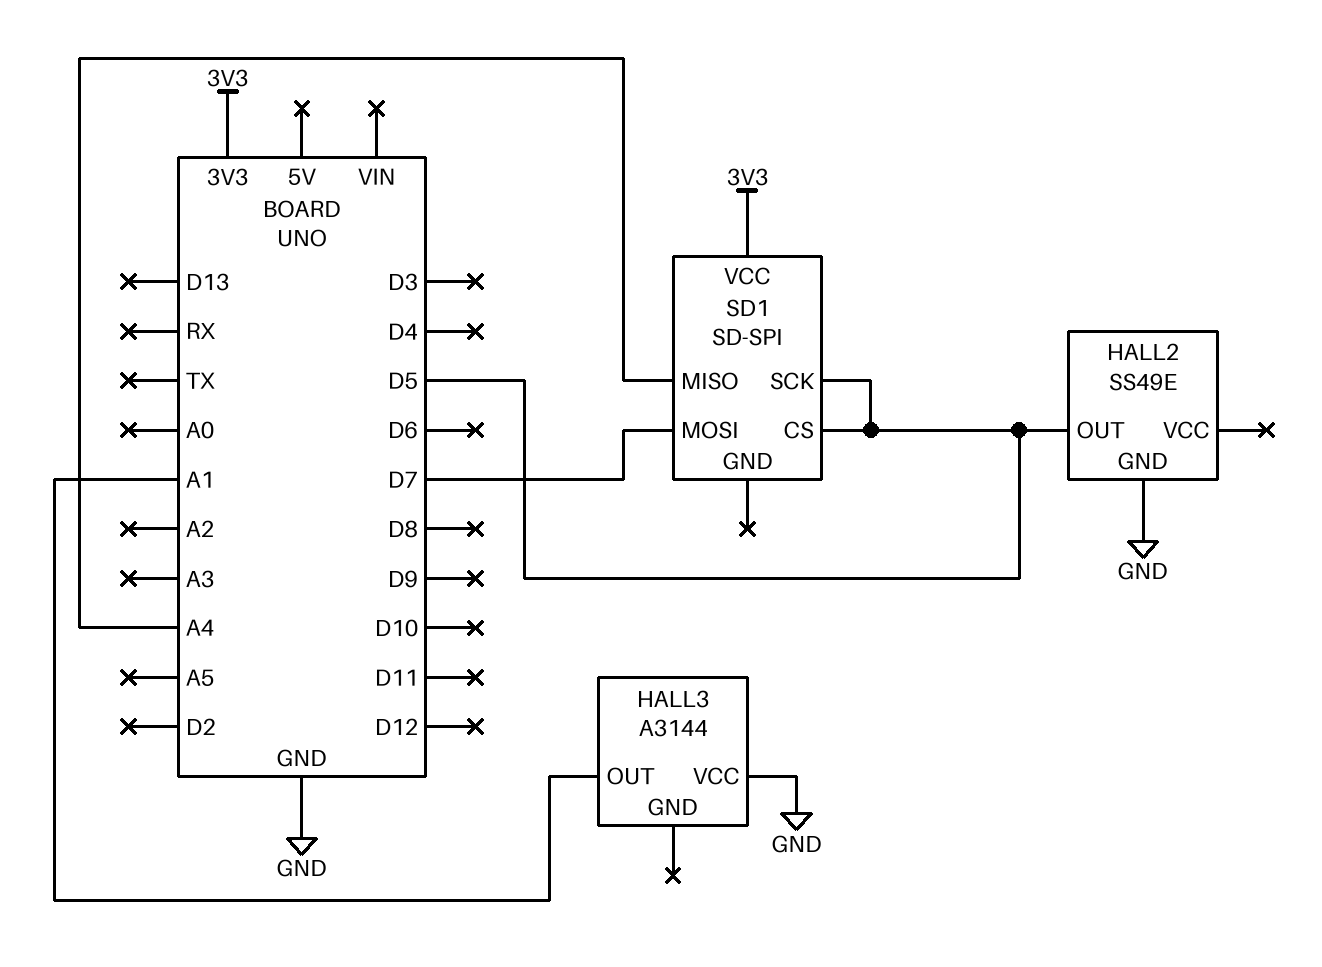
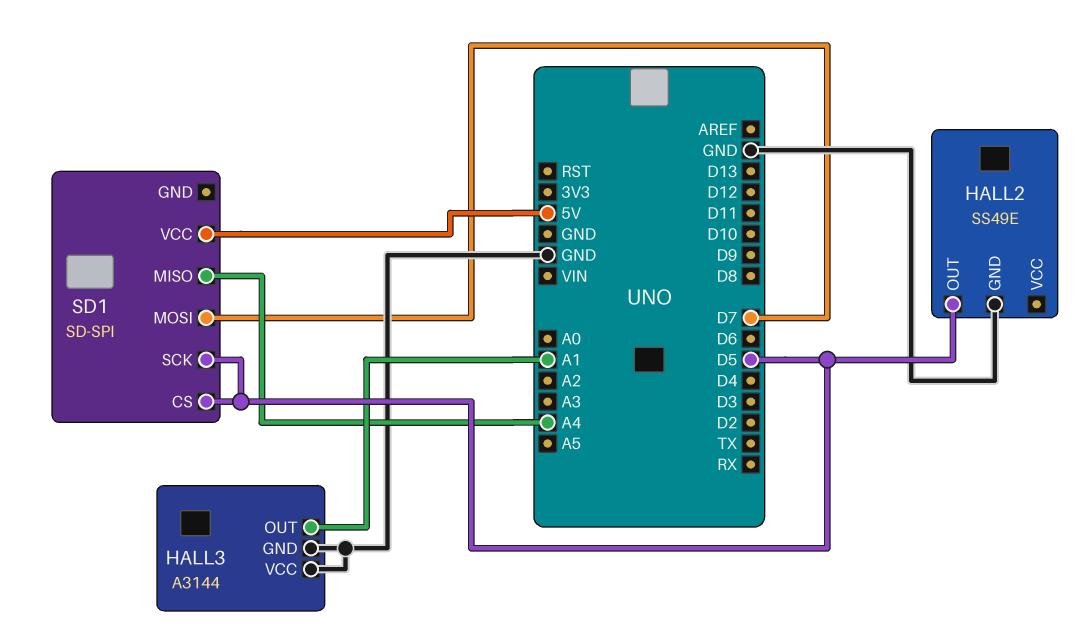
HALL3 pin GND: none -> GND
SD1 pin VCC: 3V3 -> 5V

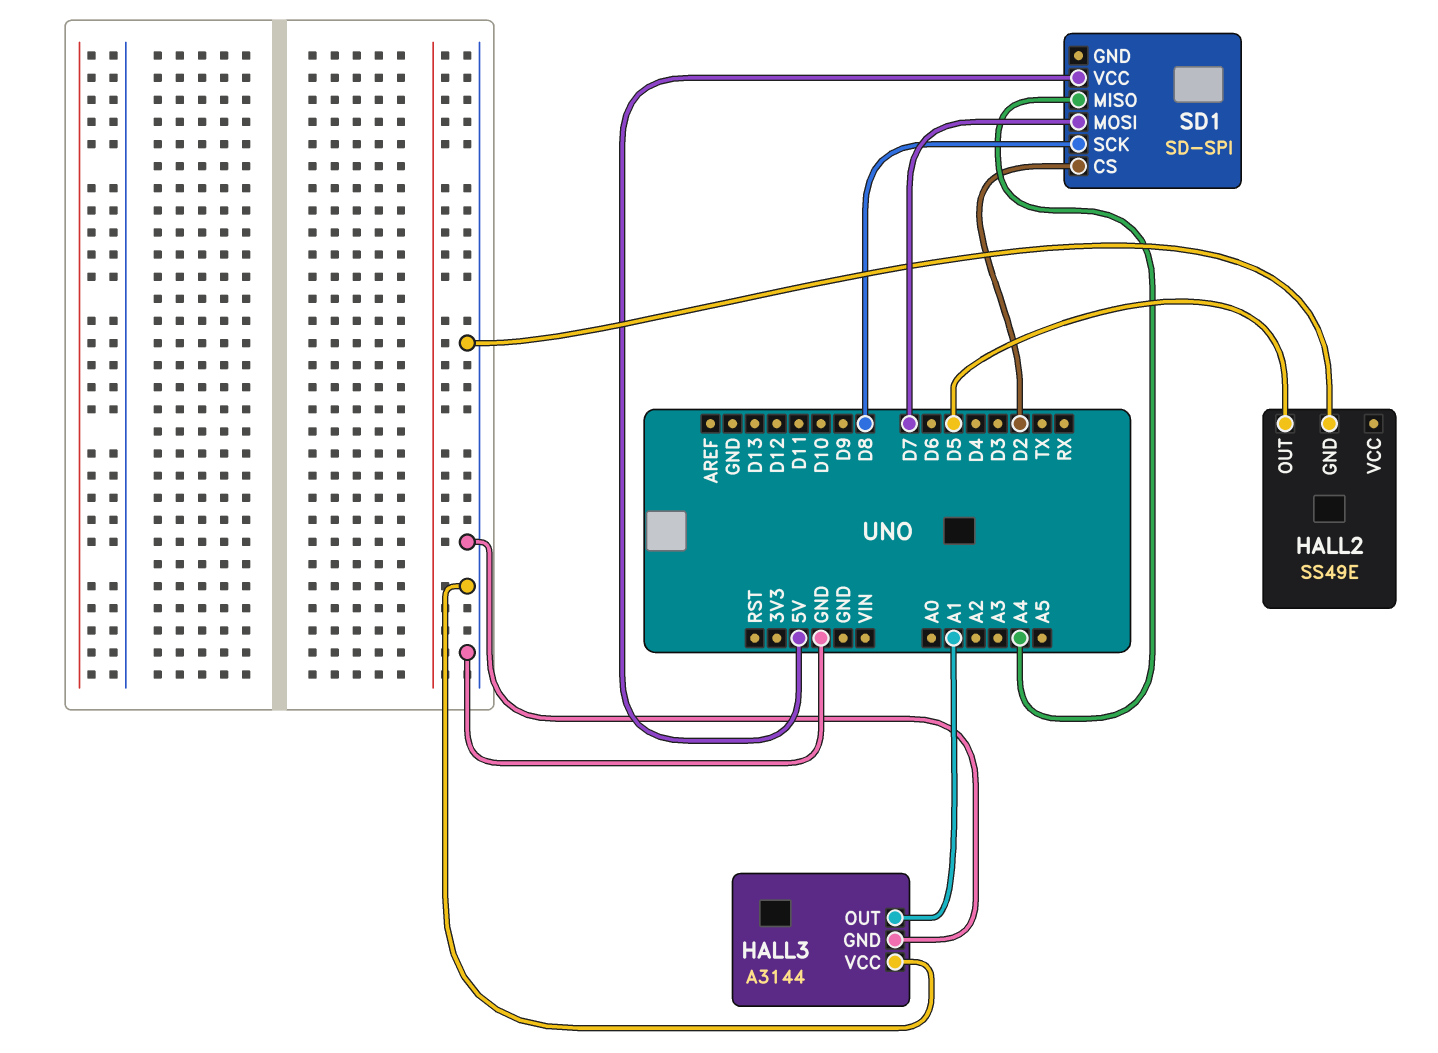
SD1 pin CS: D5 -> D2
SD1 pin SCK: D5 -> D8

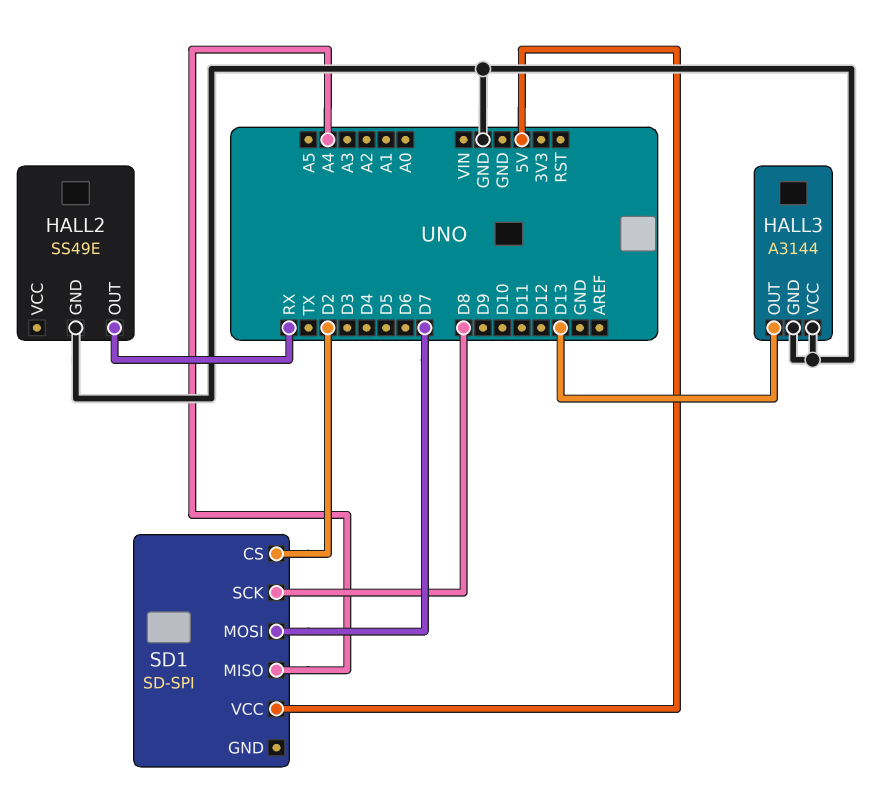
HALL2 pin OUT: D5 -> RX
HALL3 pin OUT: A1 -> D13

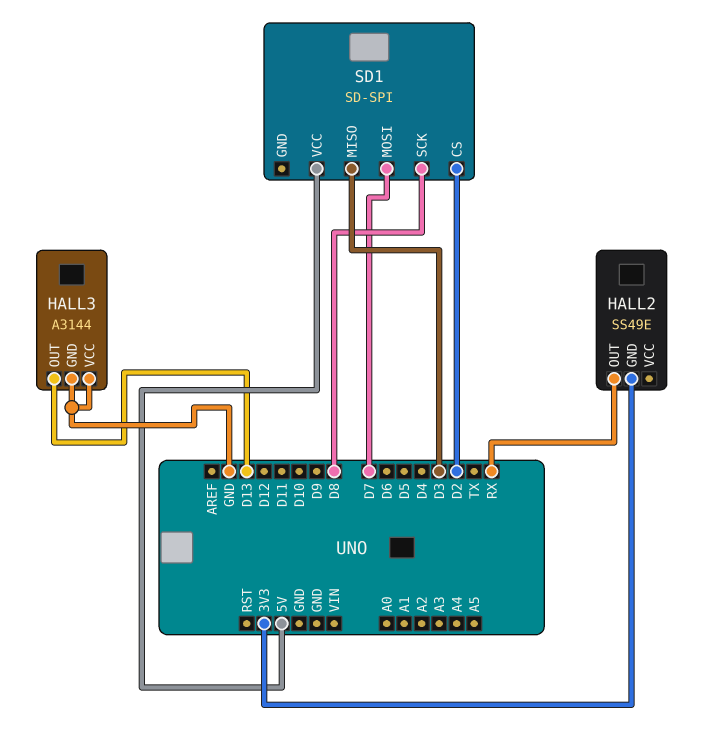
HALL2 pin GND: GND -> 3V3
SD1 pin MISO: A4 -> D3

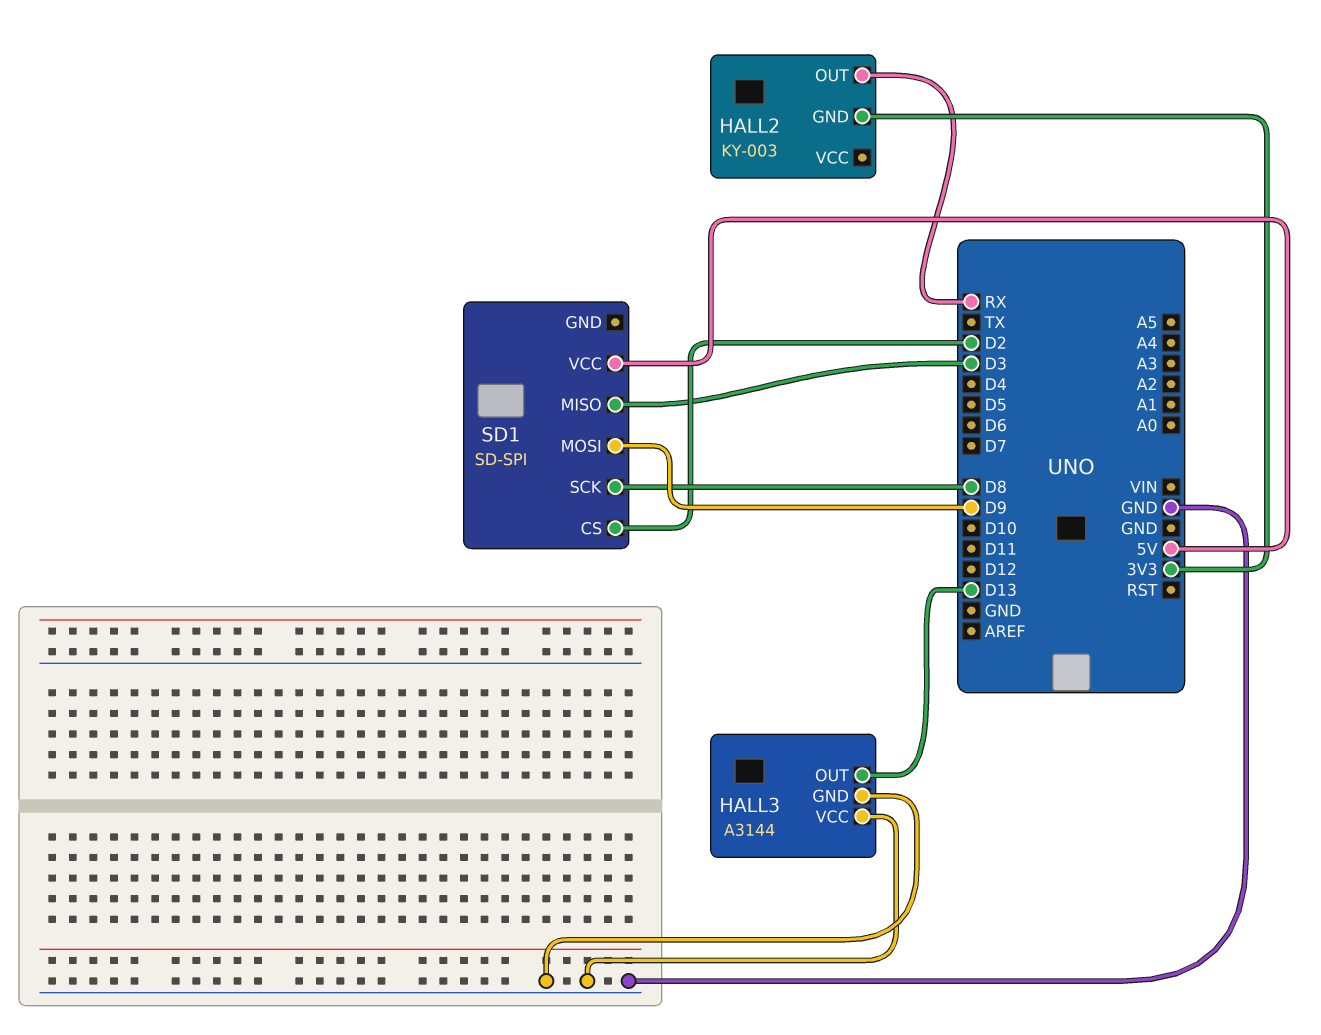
HALL2: SS49E -> KY-003
SD1 pin MOSI: D7 -> D9

